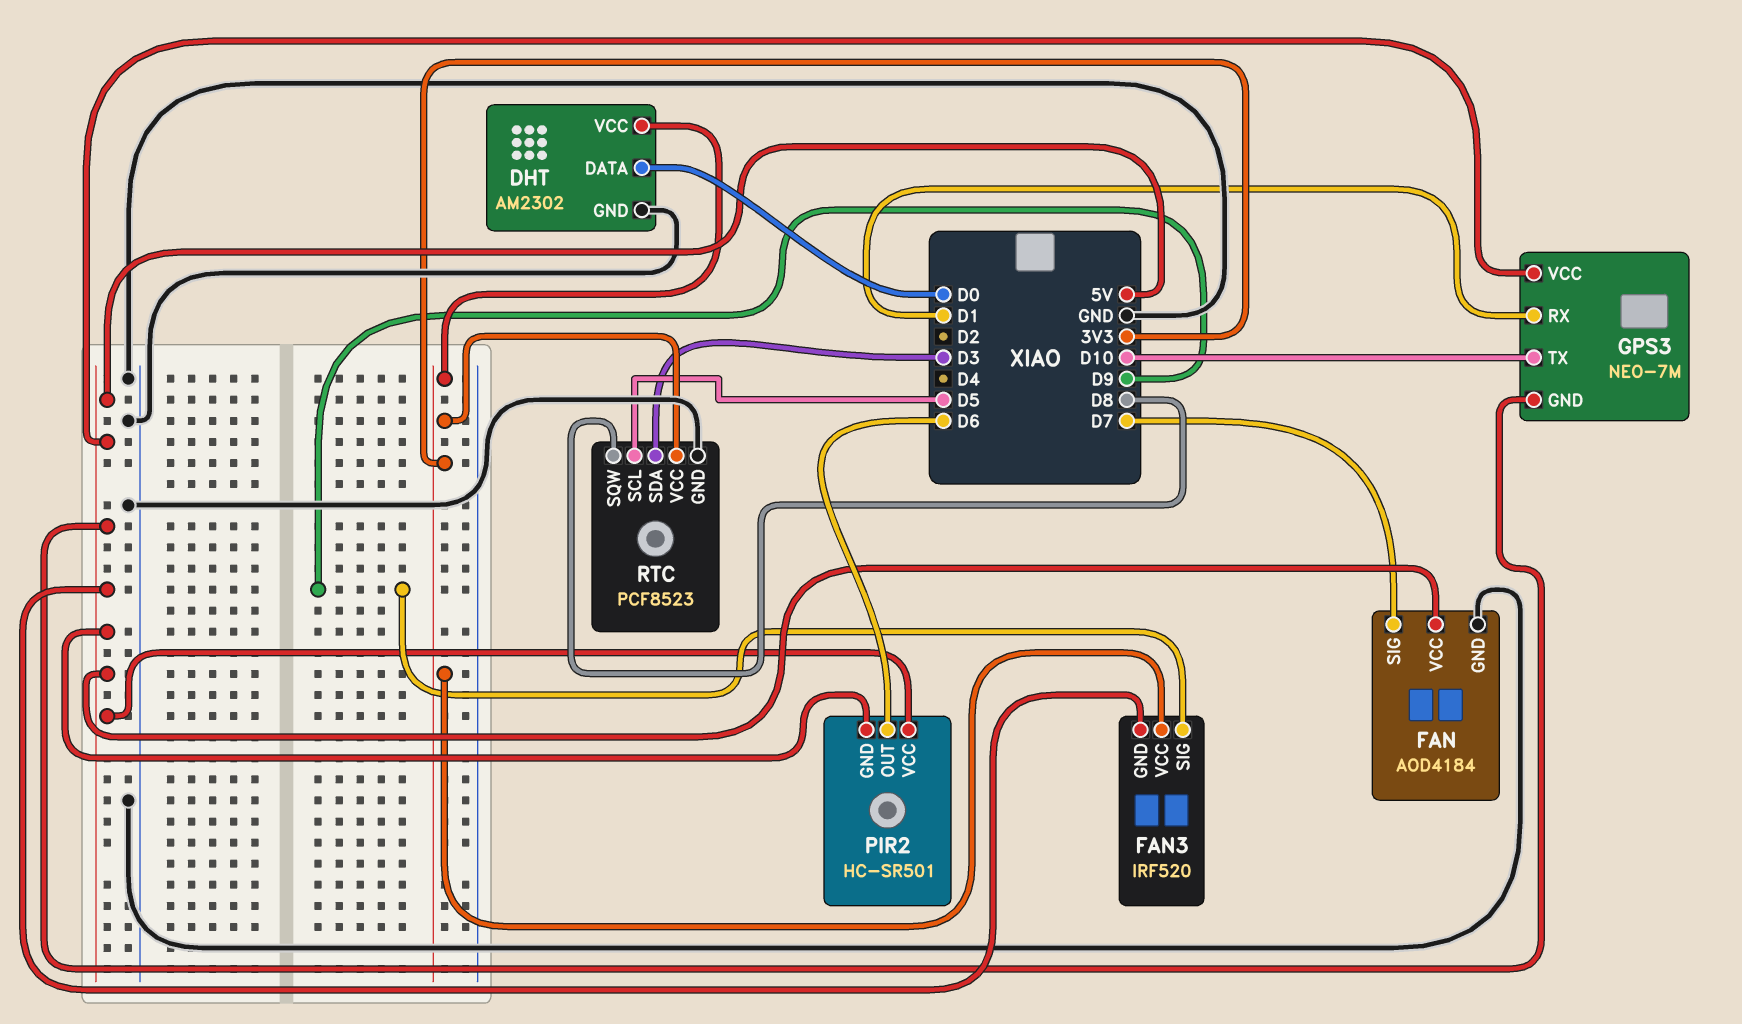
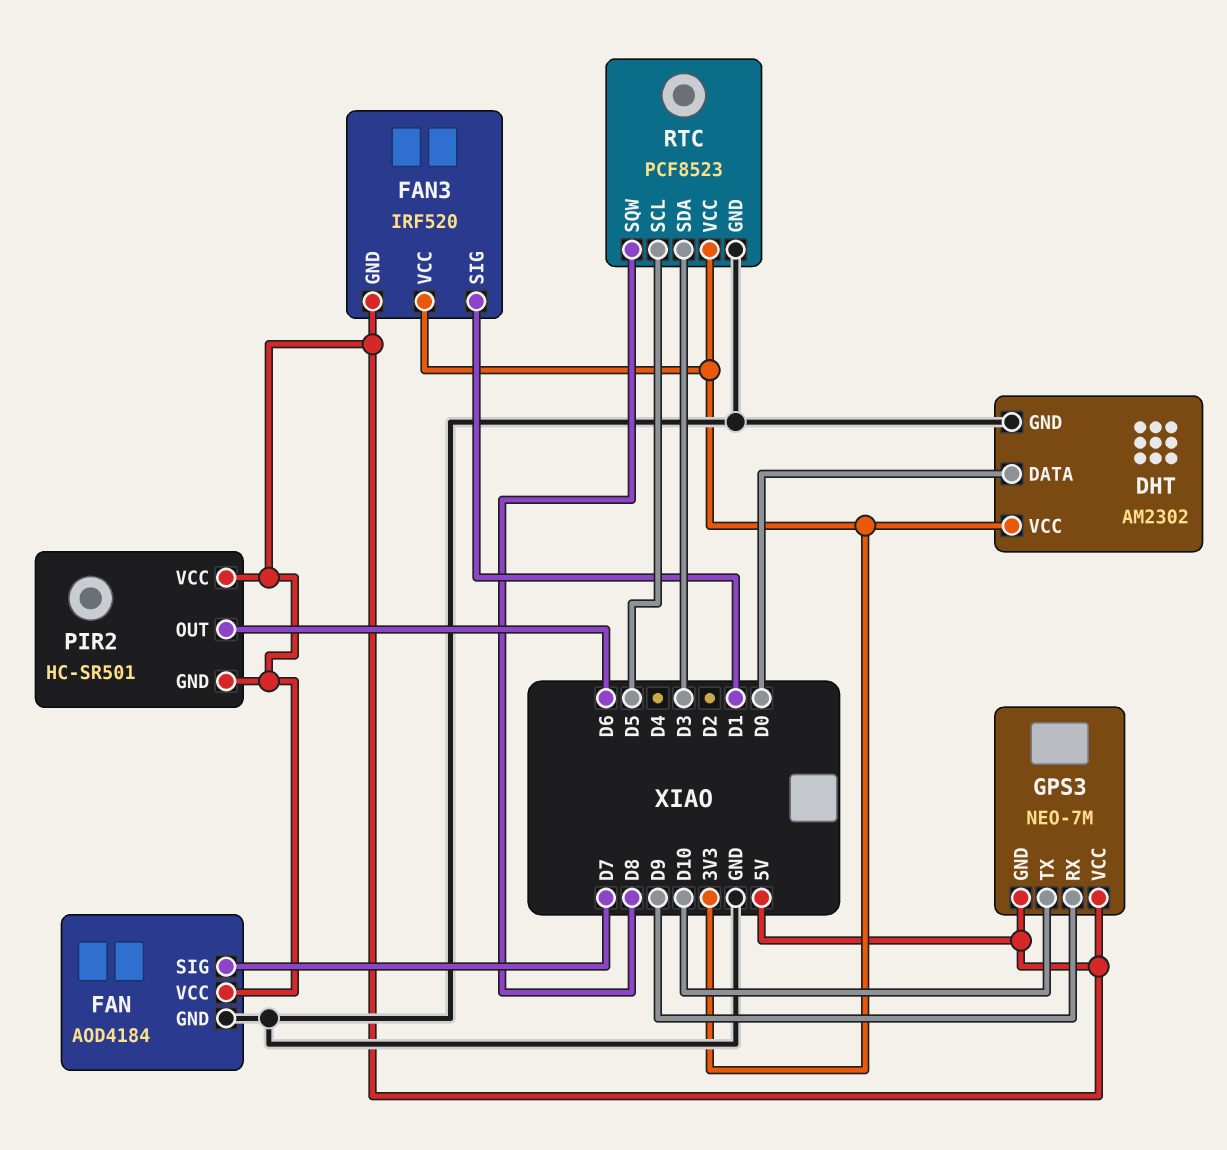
FAN3 pin SIG: D9 -> D1
GPS3 pin RX: D1 -> D9

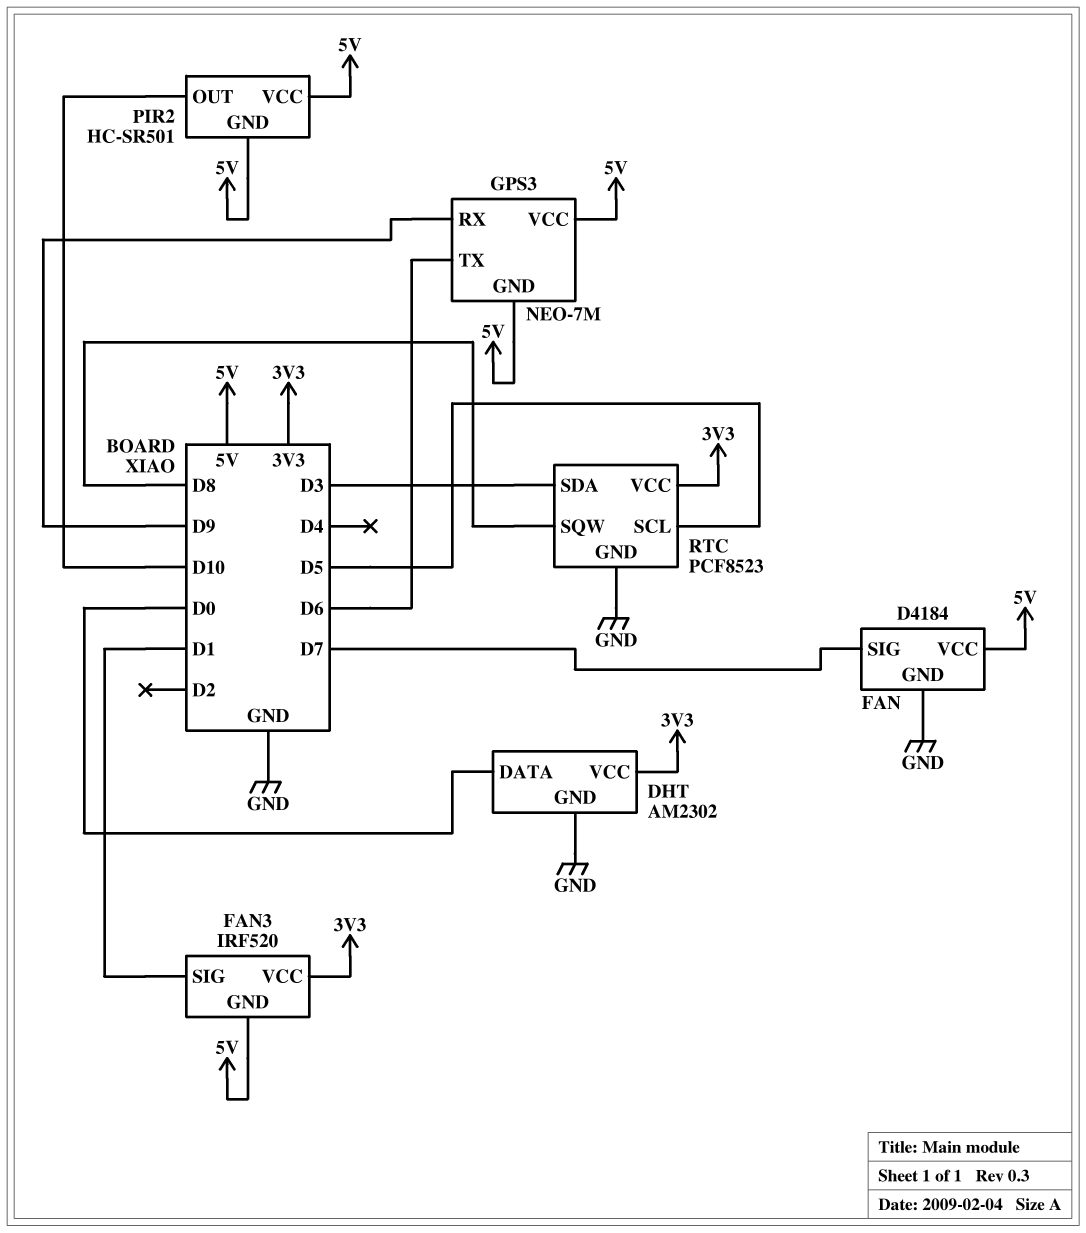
FAN: AOD4184 -> D4184
GPS3 pin TX: D10 -> D6
PIR2 pin OUT: D6 -> D10

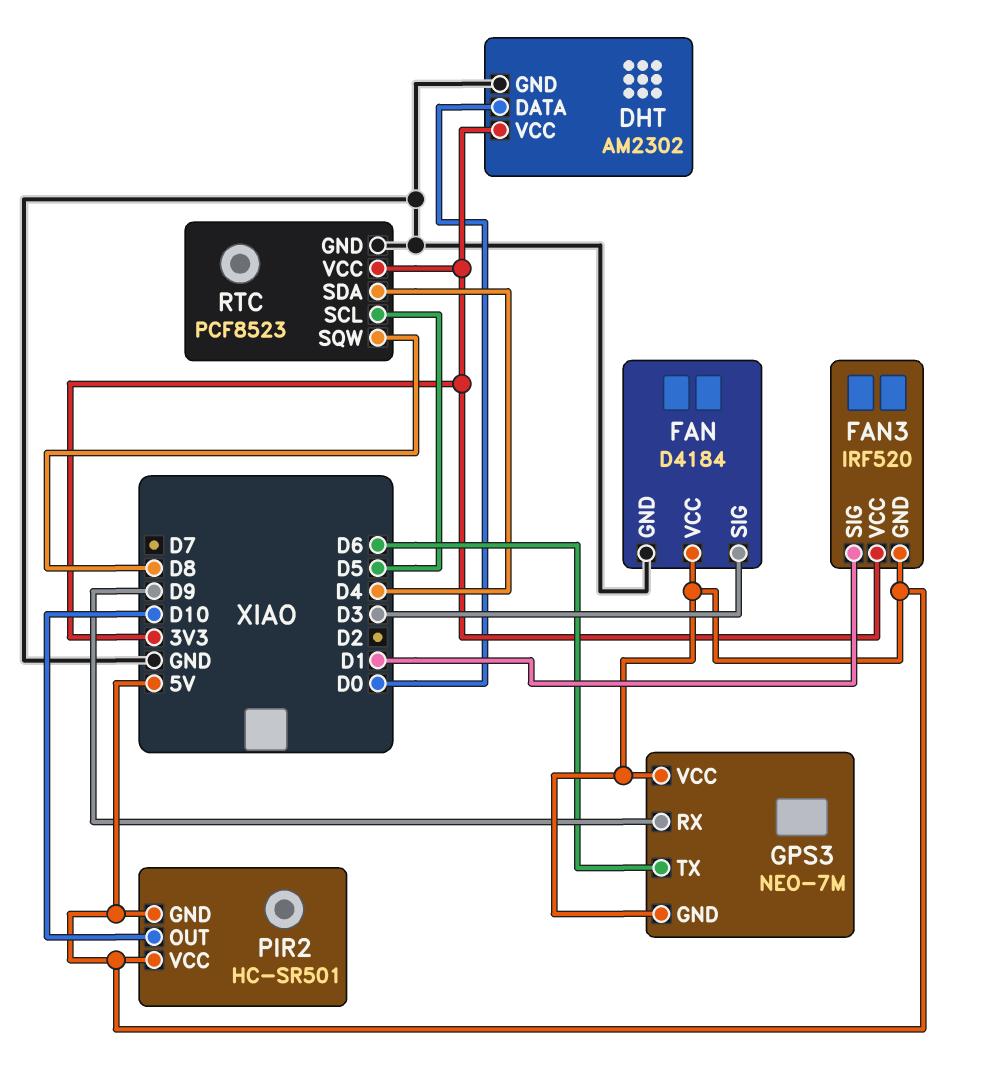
FAN pin SIG: D7 -> D3
RTC pin SDA: D3 -> D4

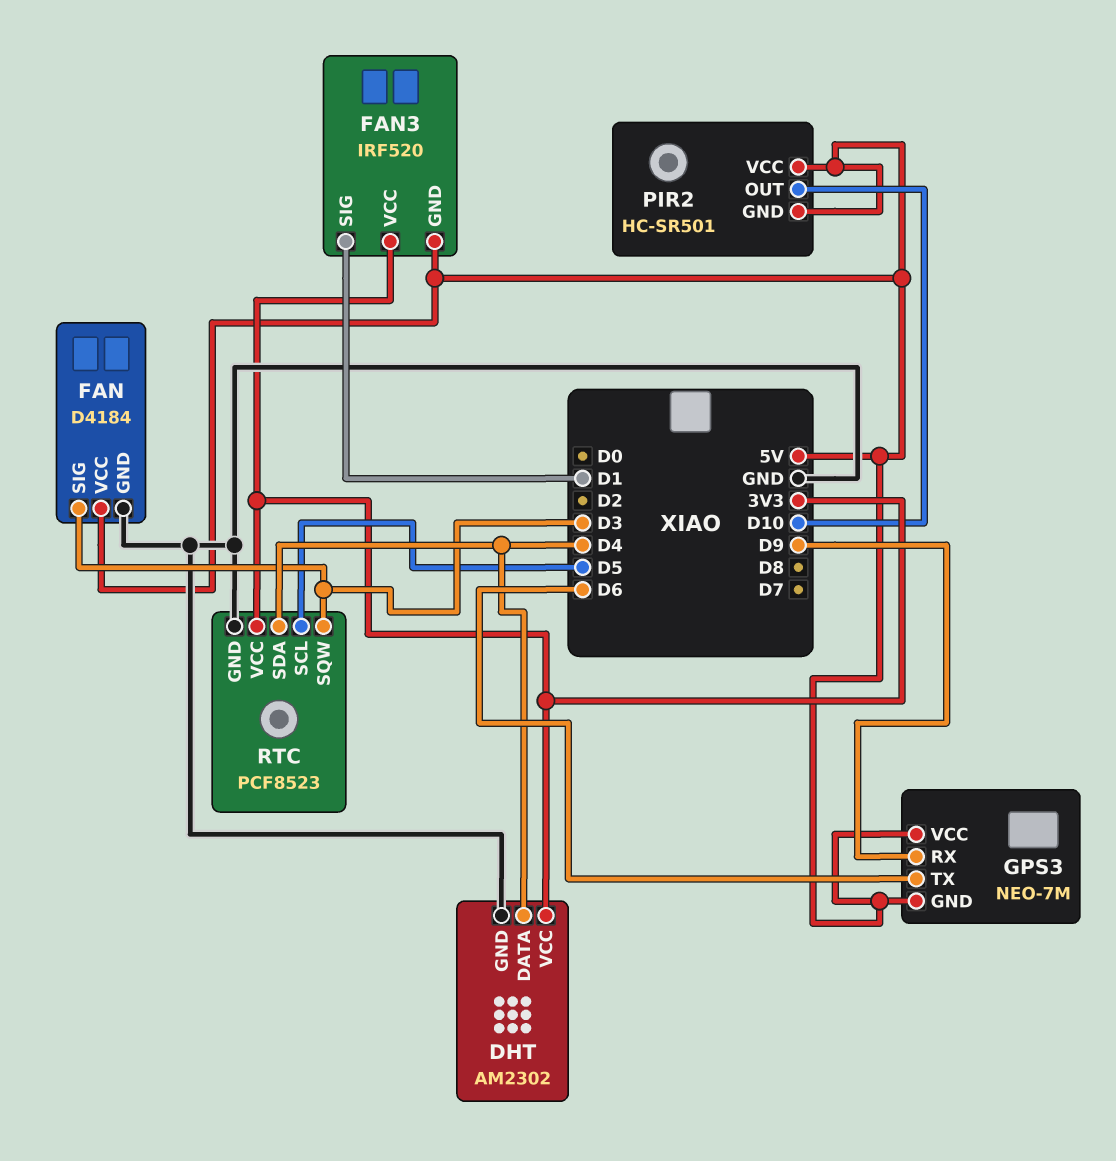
DHT pin DATA: D0 -> D4
RTC pin SQW: D8 -> D3

